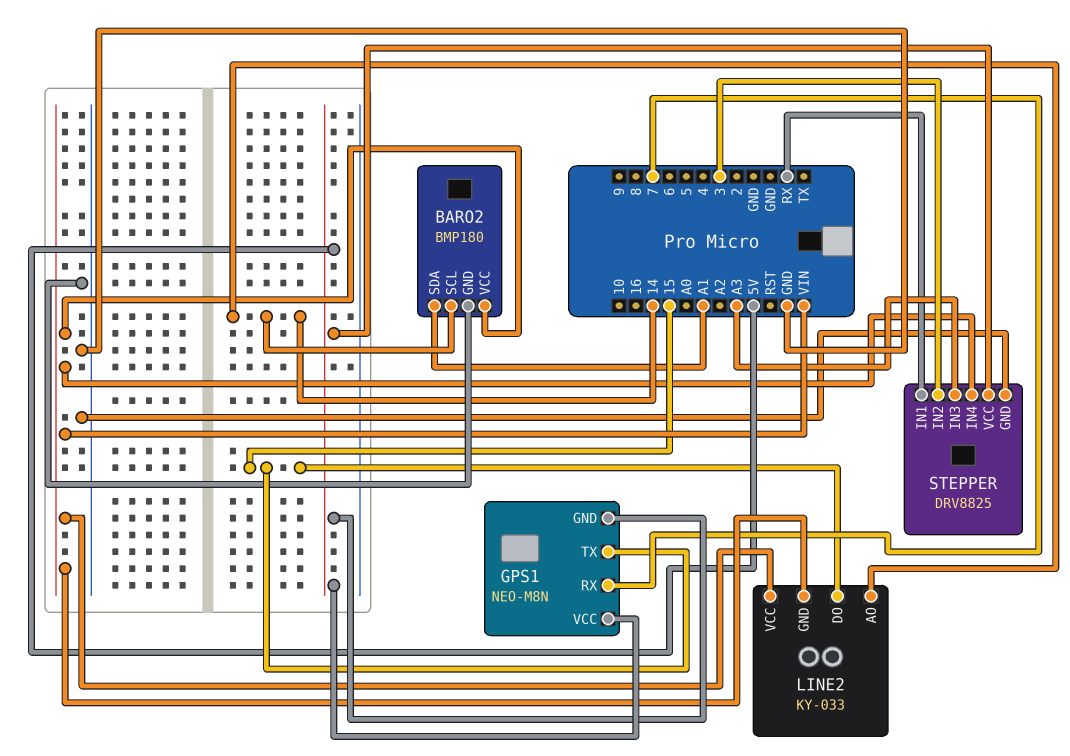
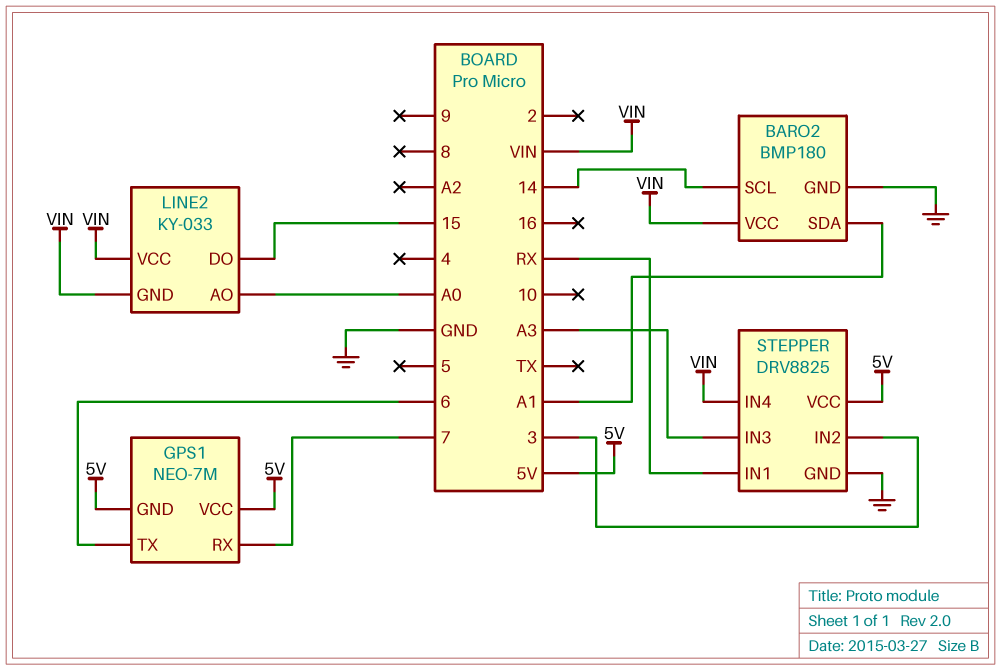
GPS1: NEO-M8N -> NEO-7M
GPS1 pin TX: 15 -> 6
LINE2 pin AO: 14 -> A0

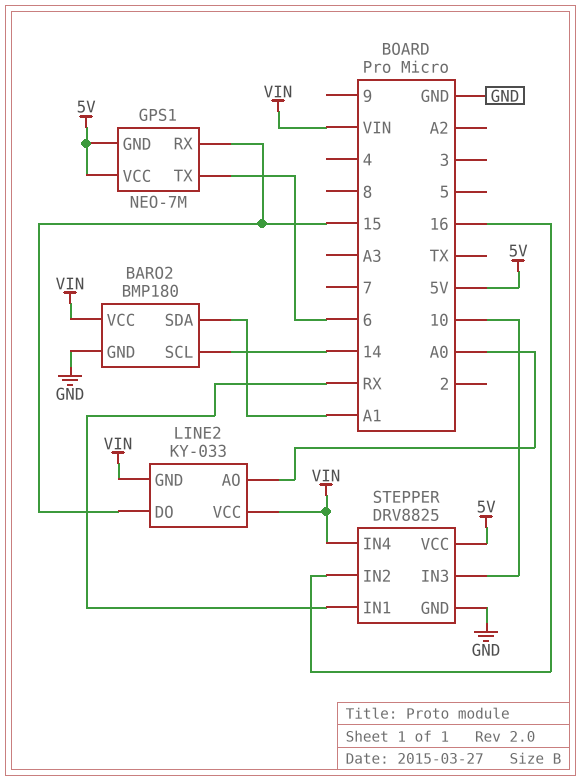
GPS1 pin RX: 7 -> 15
STEPPER pin IN2: 3 -> 16
STEPPER pin IN3: A3 -> 10

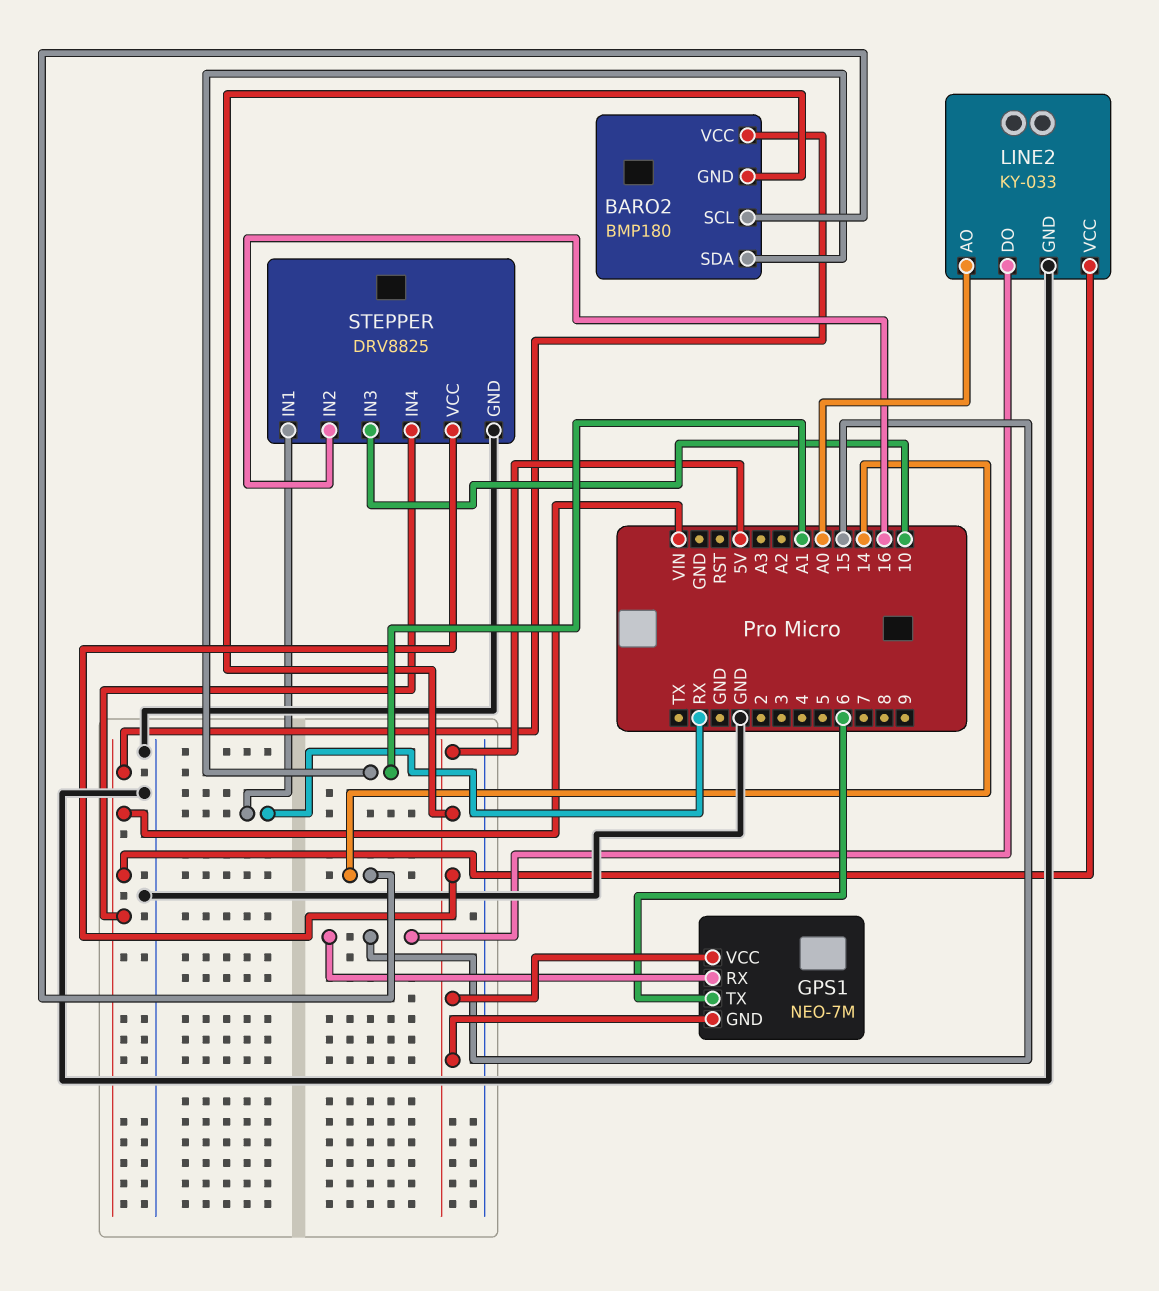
BARO2 pin GND: GND -> 5V
LINE2 pin GND: VIN -> GND

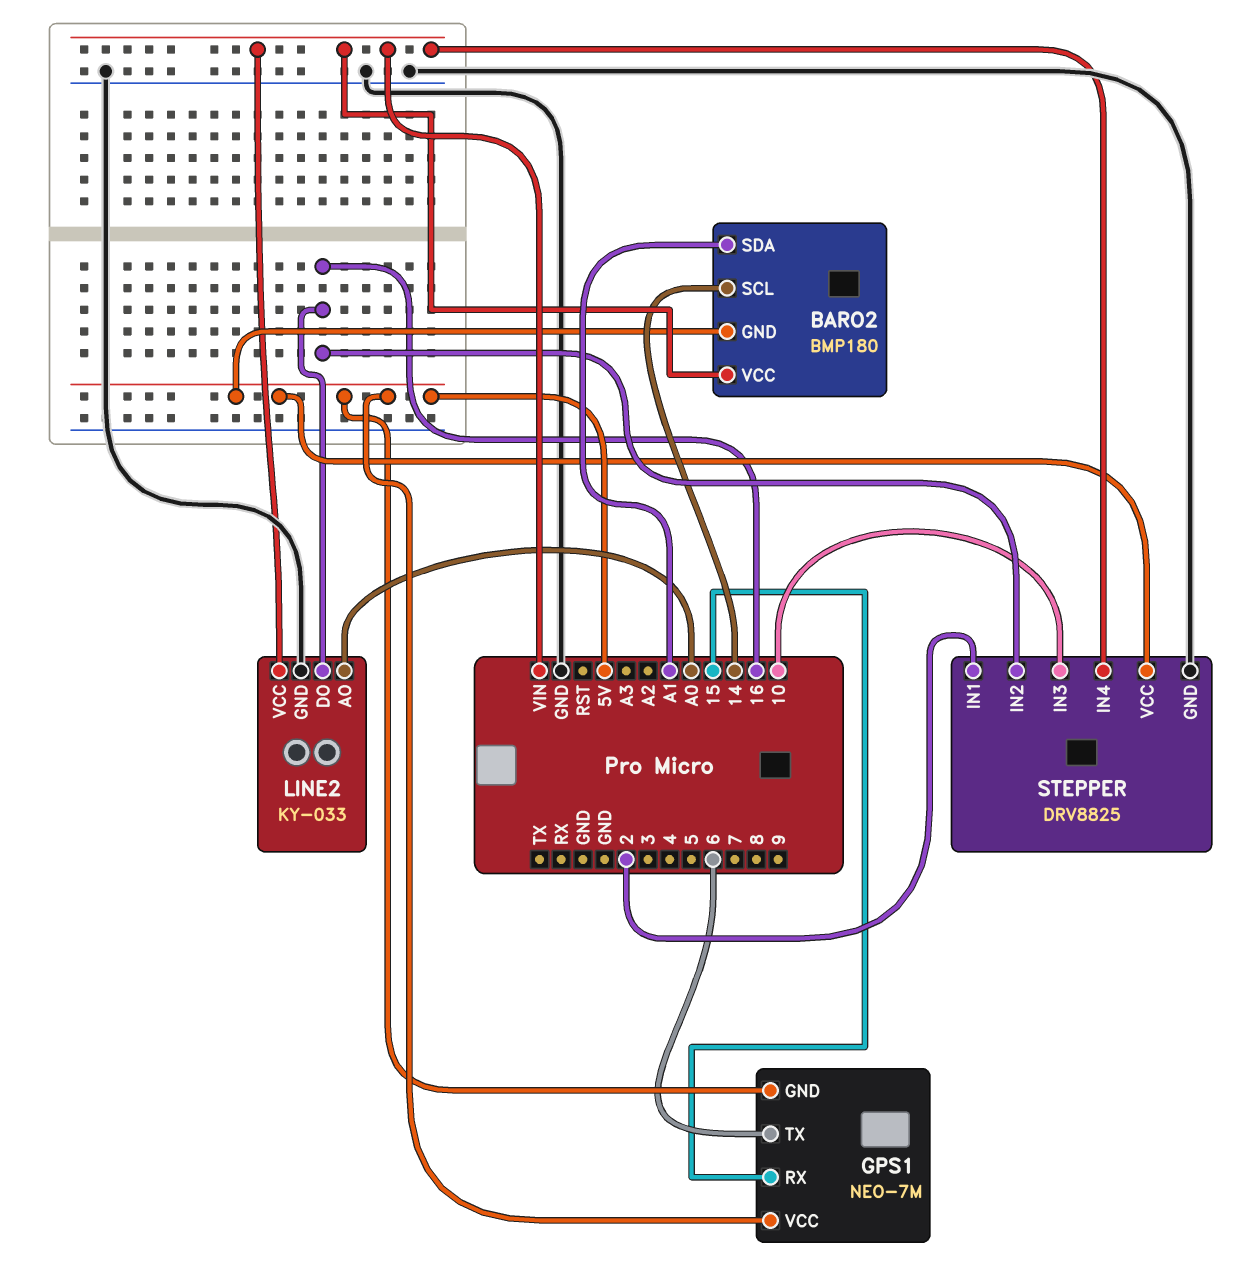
LINE2 pin DO: 15 -> 16
STEPPER pin IN1: RX -> 2

